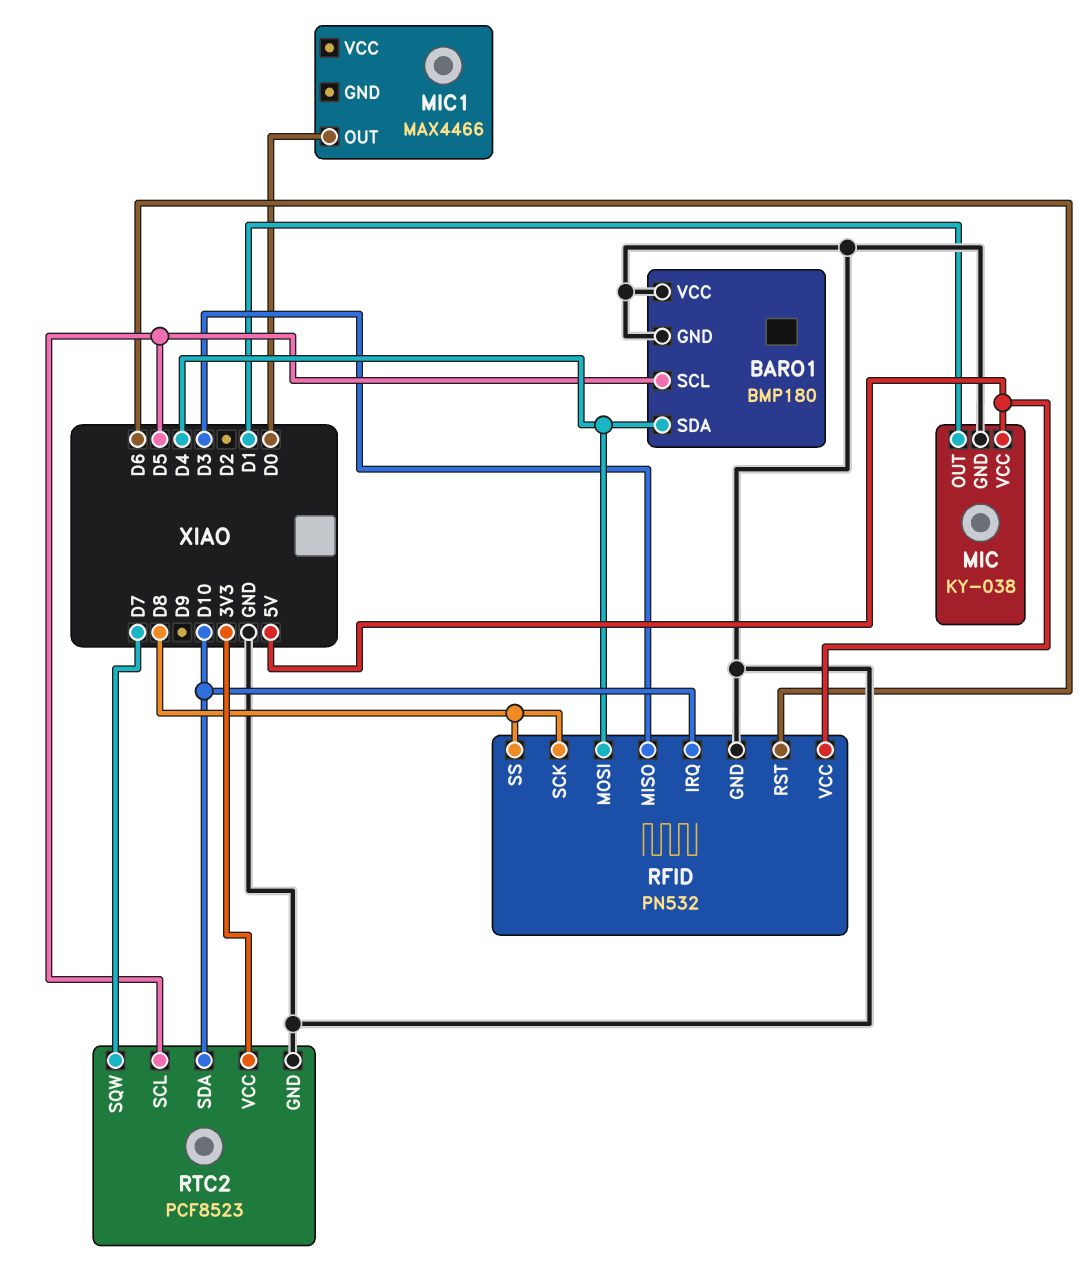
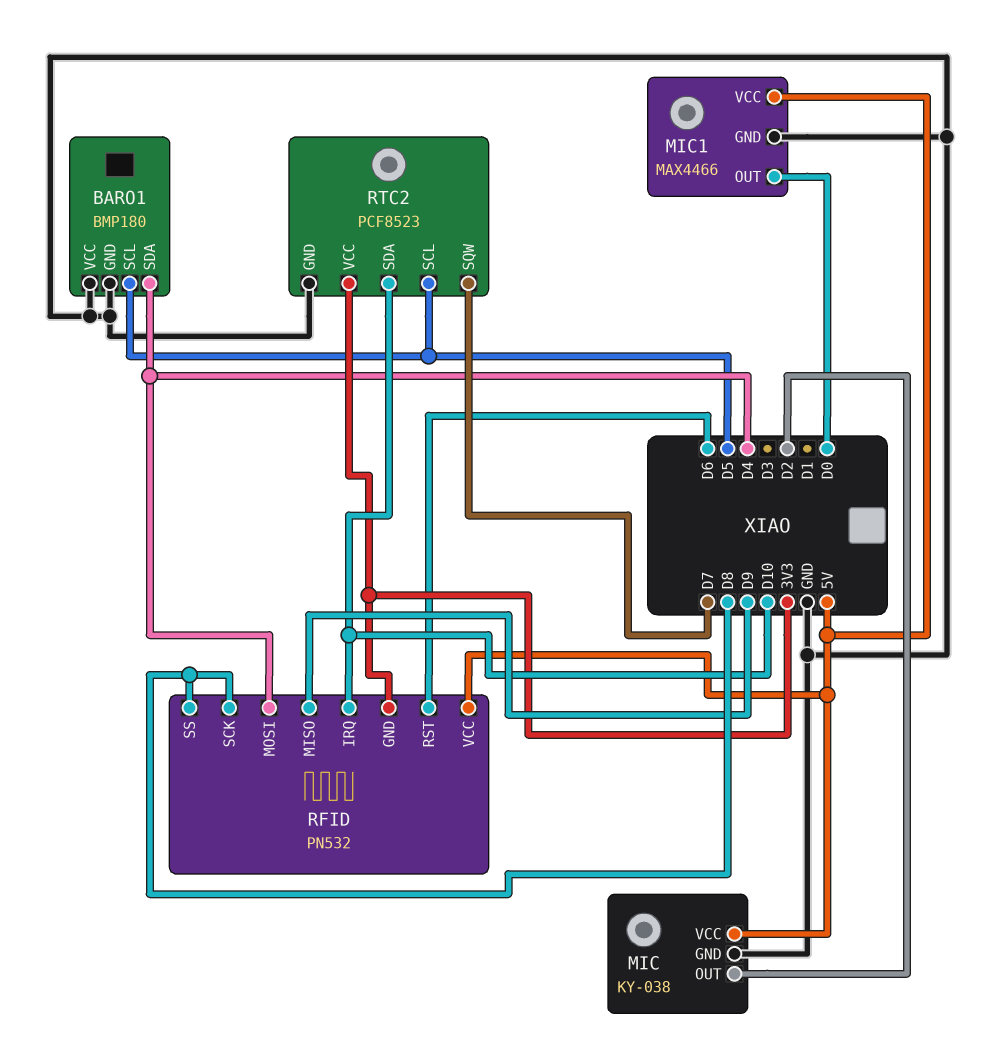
MIC pin OUT: D1 -> D2
MIC1 pin GND: none -> GND
MIC1 pin VCC: none -> 5V
RFID pin GND: GND -> 3V3
RFID pin MISO: D3 -> D9

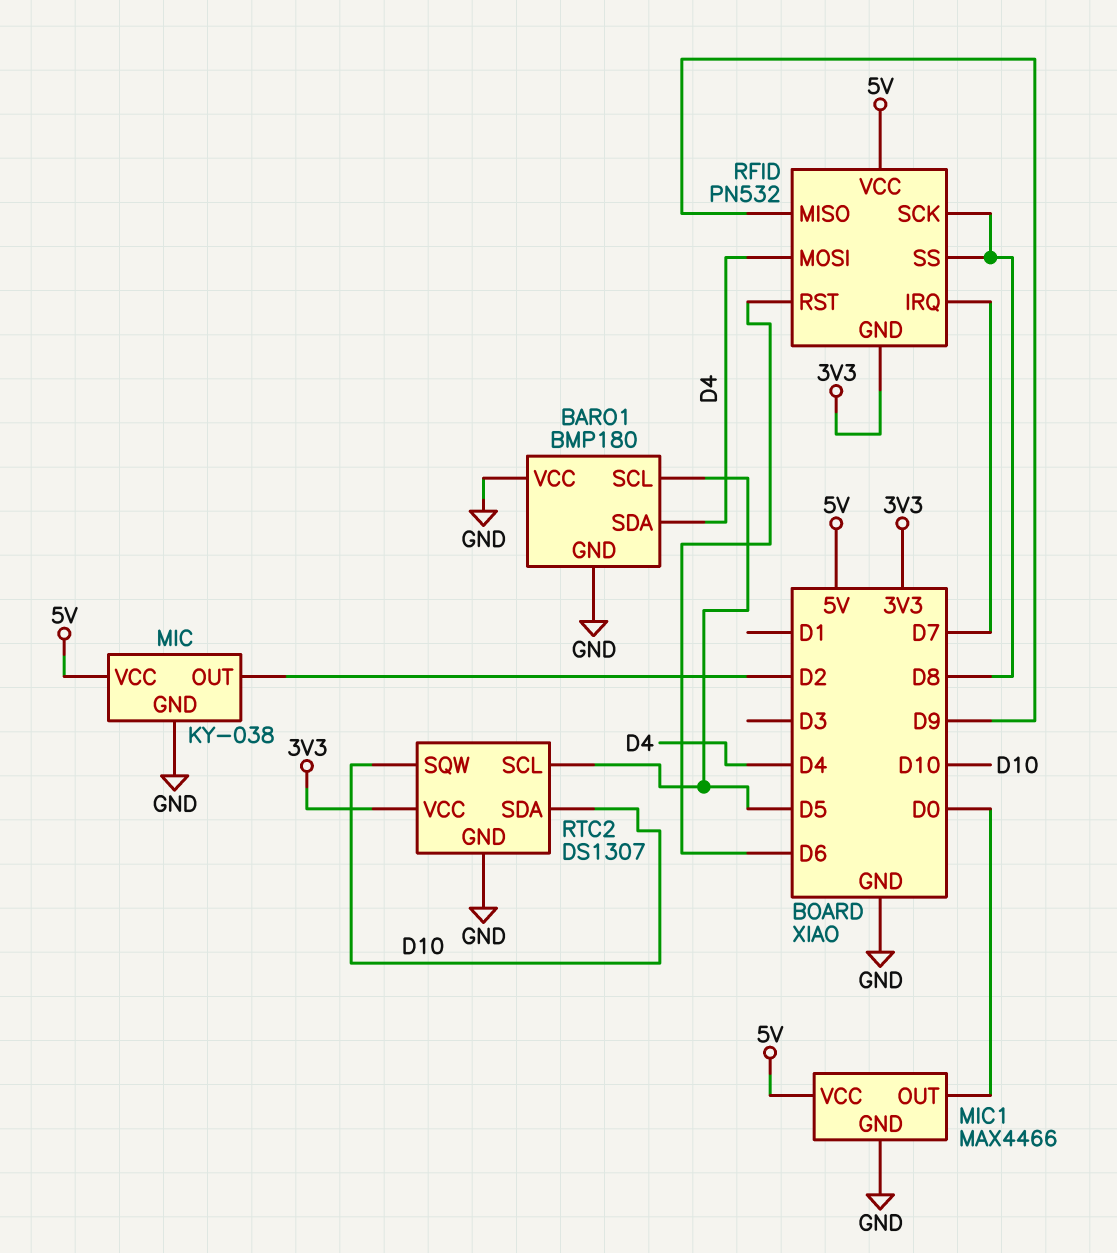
RFID pin IRQ: D10 -> D7
RTC2: PCF8523 -> DS1307
RTC2 pin SQW: D7 -> D10

